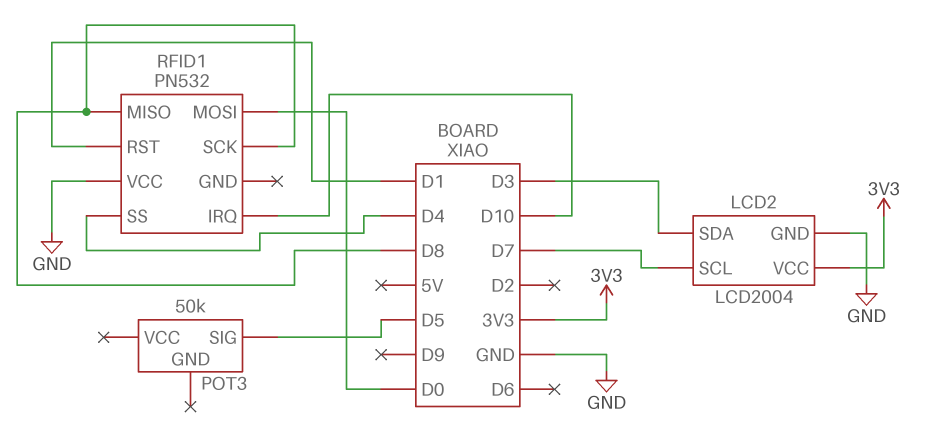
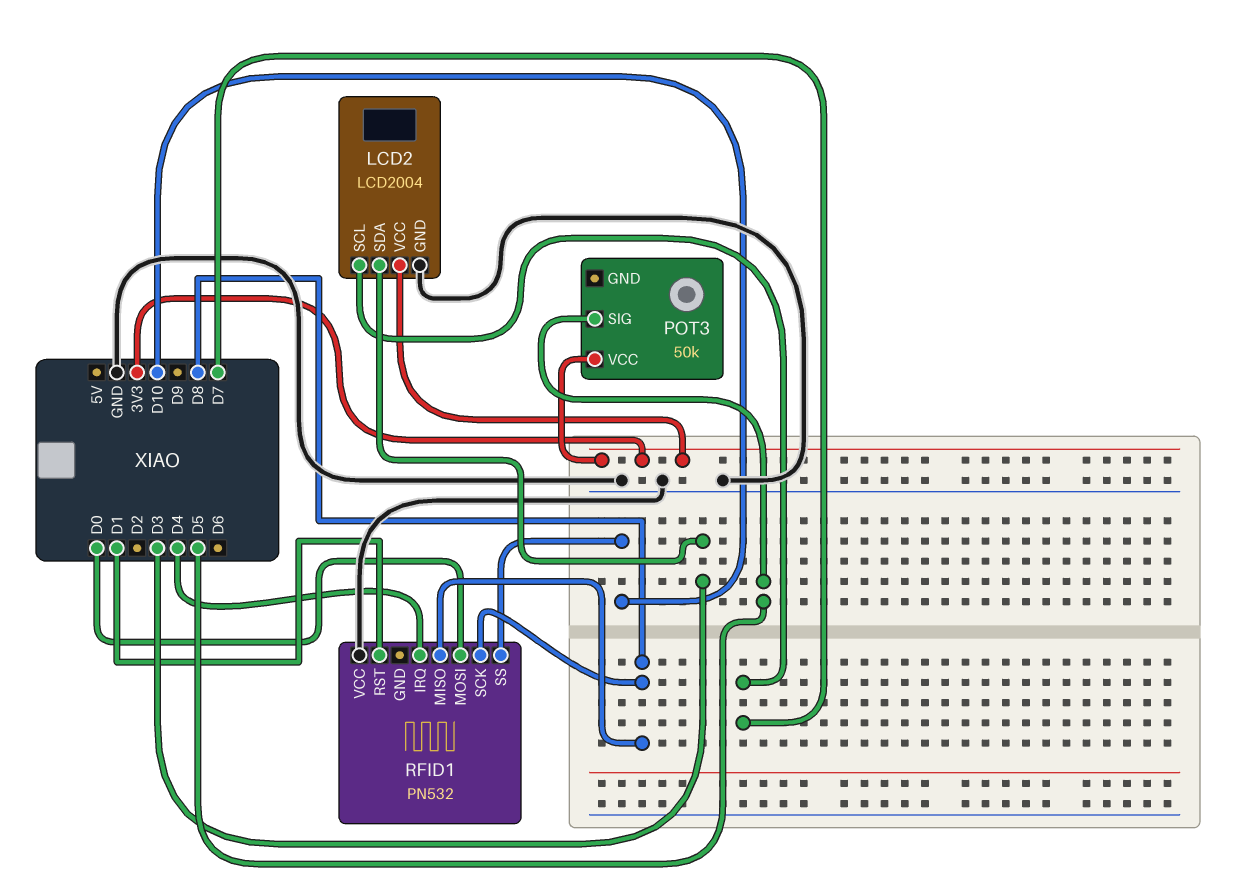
POT3 pin VCC: none -> 3V3
RFID1 pin IRQ: D10 -> D4
RFID1 pin SS: D4 -> D10

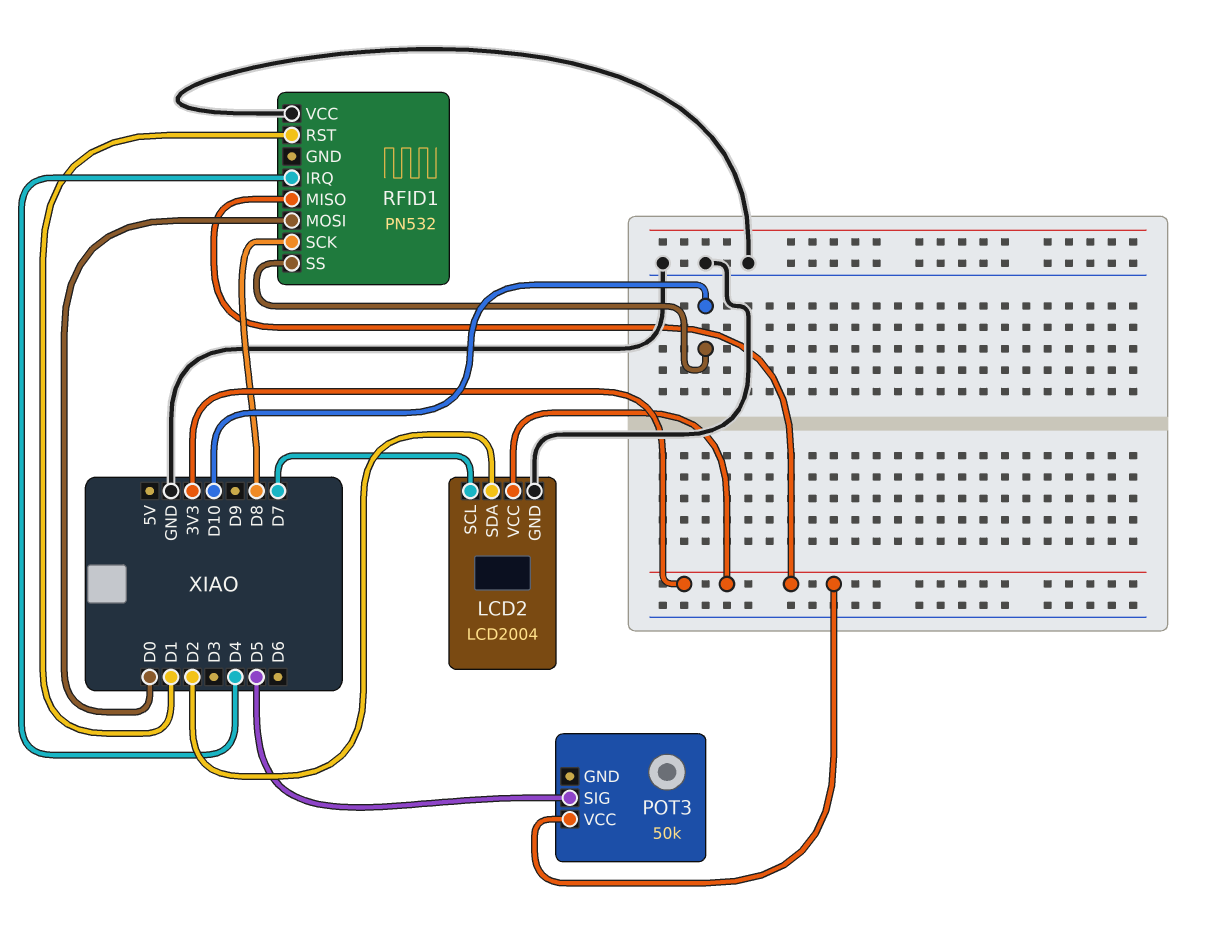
LCD2 pin SDA: D3 -> D2
RFID1 pin MISO: D8 -> 3V3

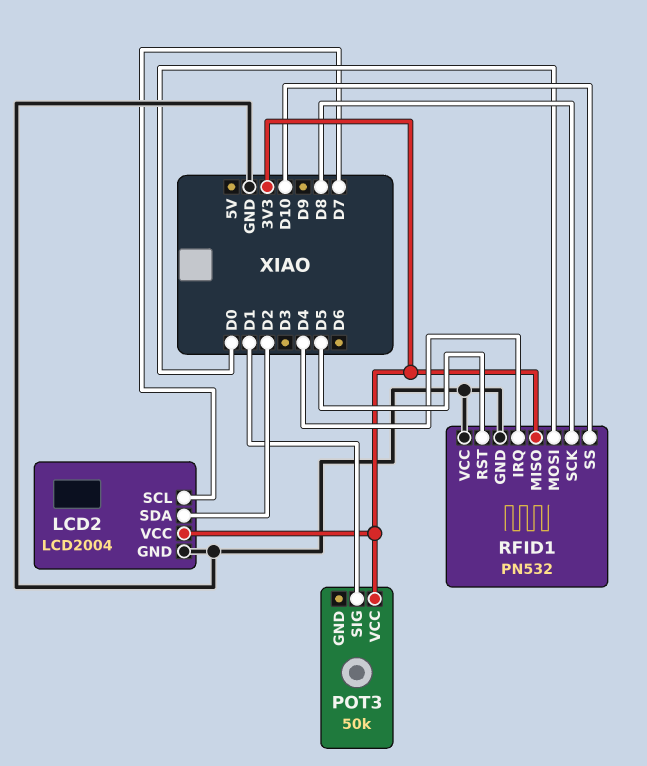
POT3 pin SIG: D5 -> D1
RFID1 pin GND: none -> GND
RFID1 pin RST: D1 -> D5

